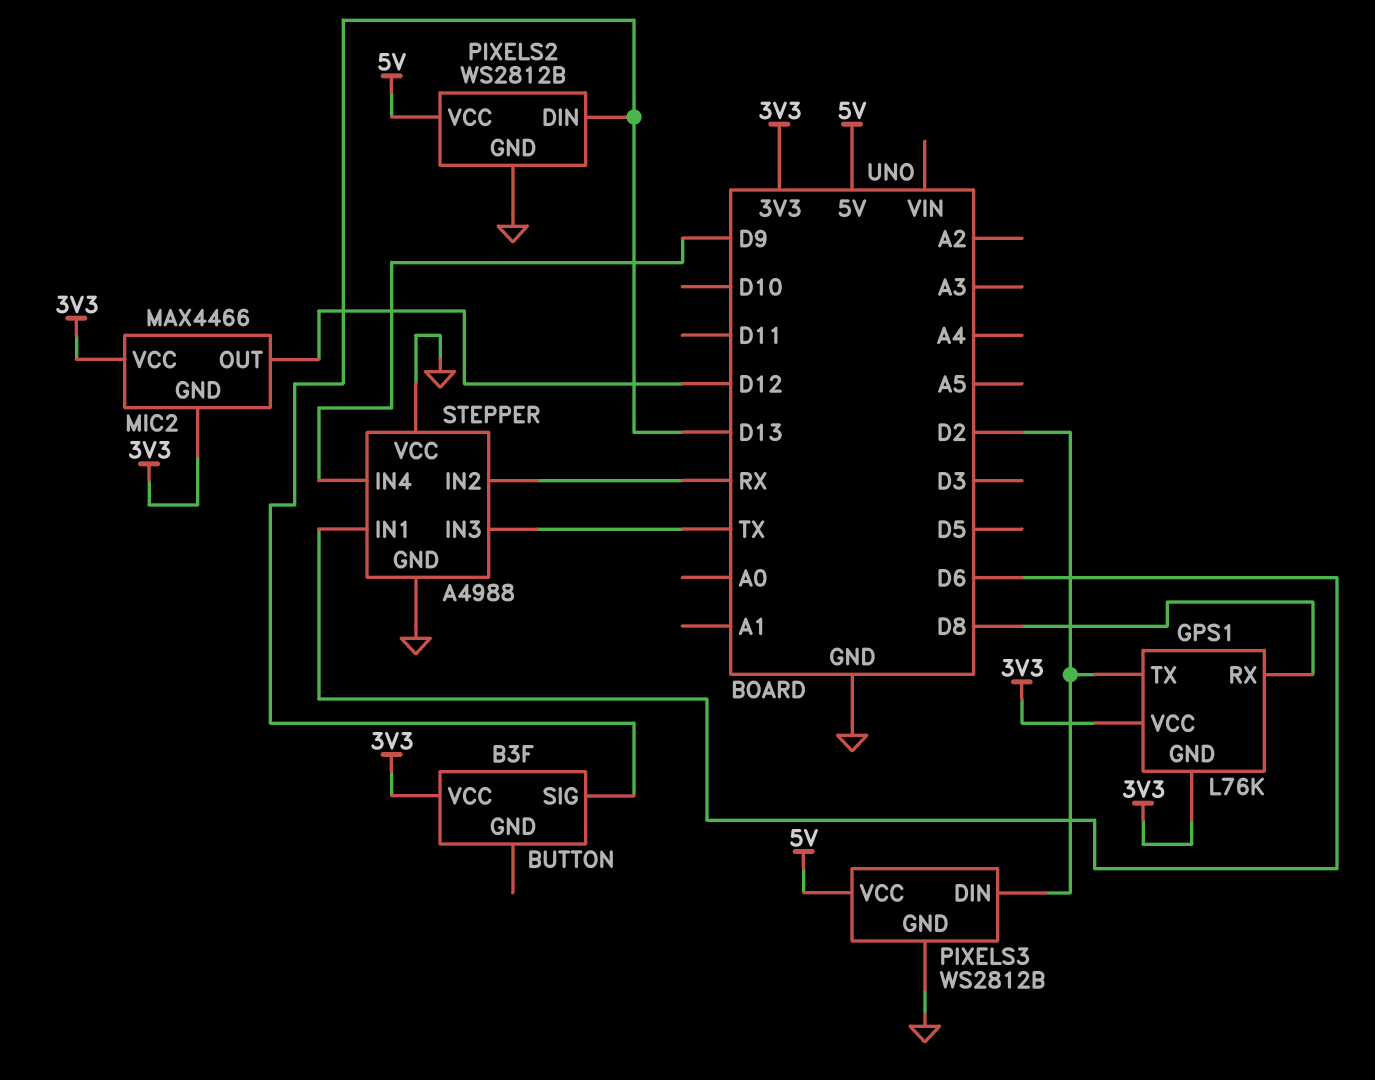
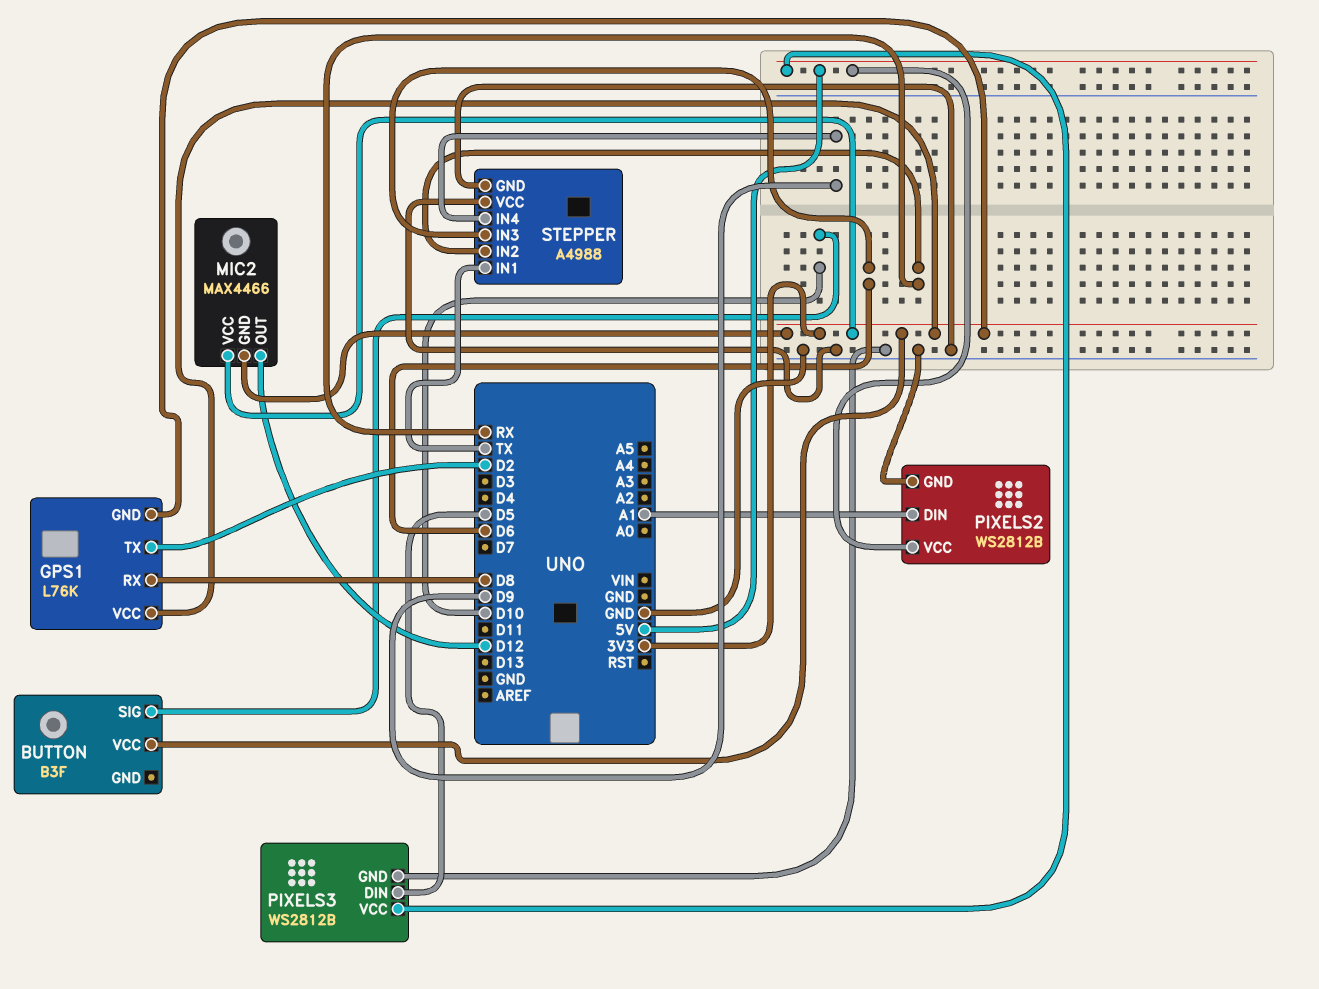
BUTTON pin SIG: D13 -> D10
PIXELS2 pin DIN: D13 -> A1
PIXELS3 pin DIN: D2 -> D5
STEPPER pin IN1: D6 -> TX
STEPPER pin IN3: TX -> D6

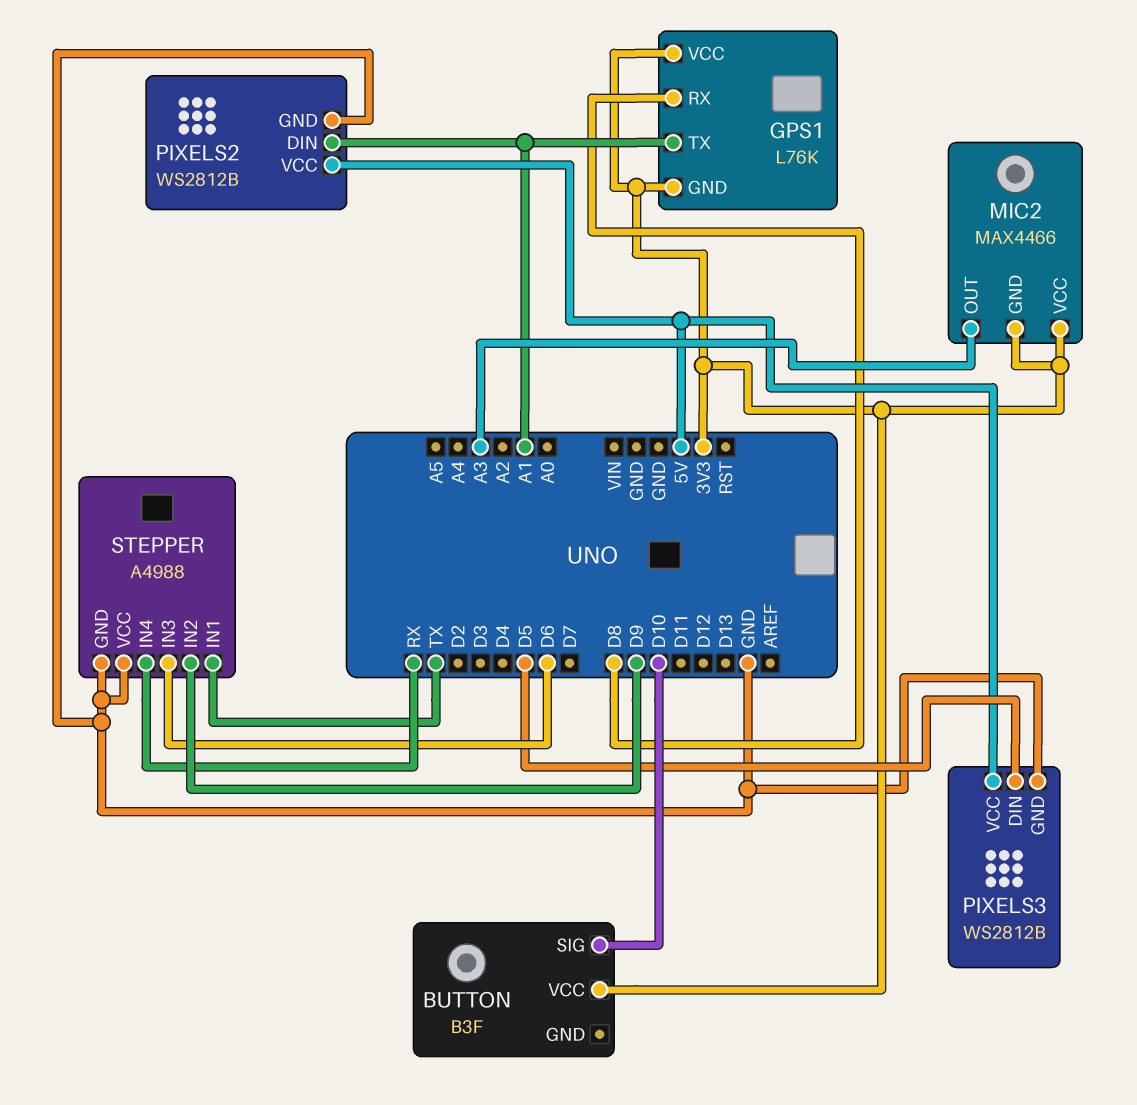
GPS1 pin TX: D2 -> A1
MIC2 pin OUT: D12 -> A3
STEPPER pin IN2: RX -> D9
STEPPER pin IN4: D9 -> RX

